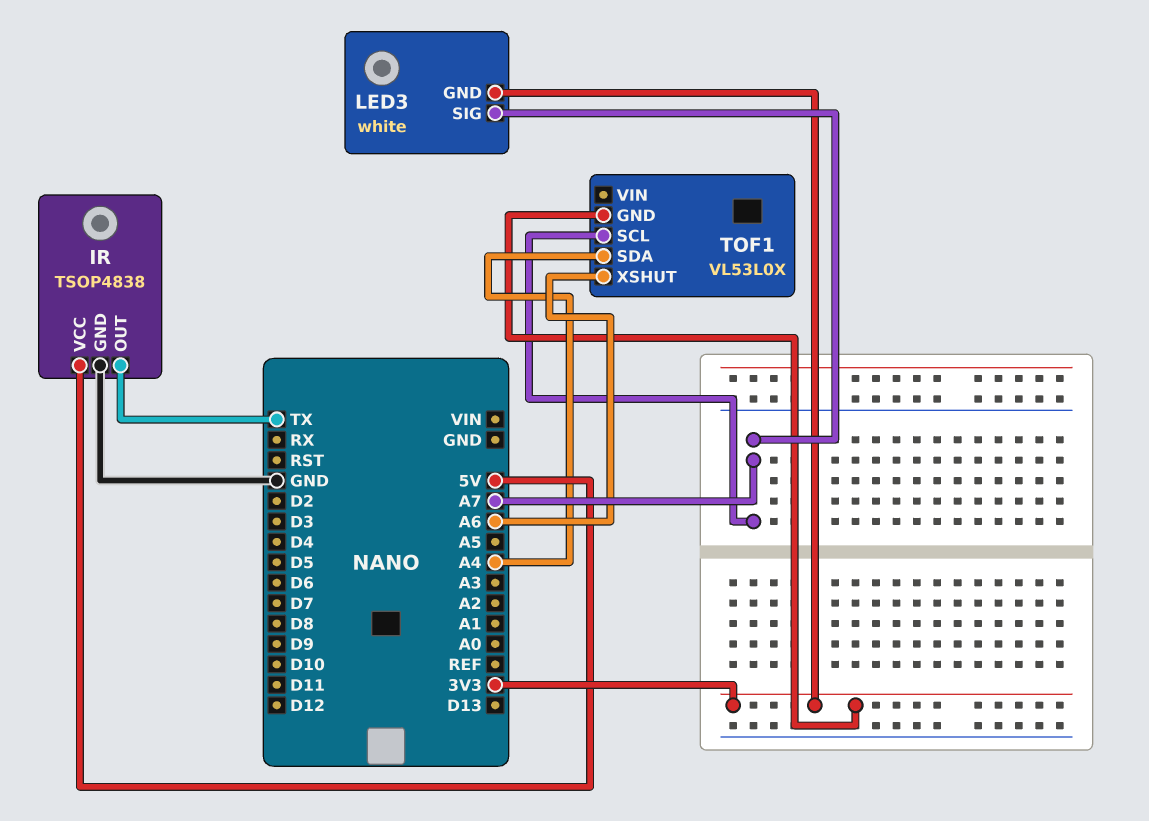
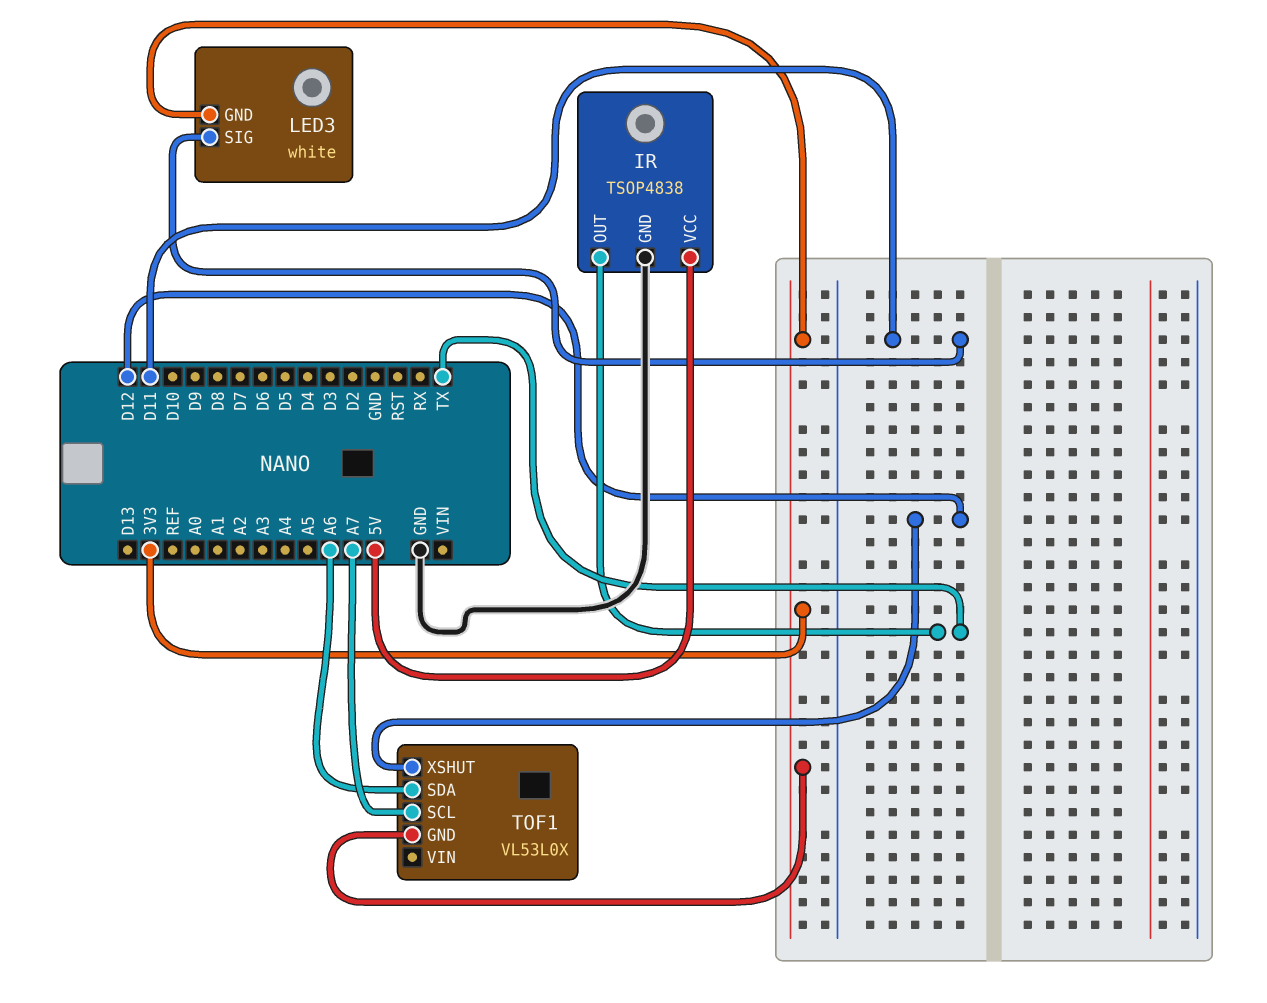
LED3 pin SIG: A7 -> D11
TOF1 pin SDA: A4 -> A6
TOF1 pin XSHUT: A6 -> D12

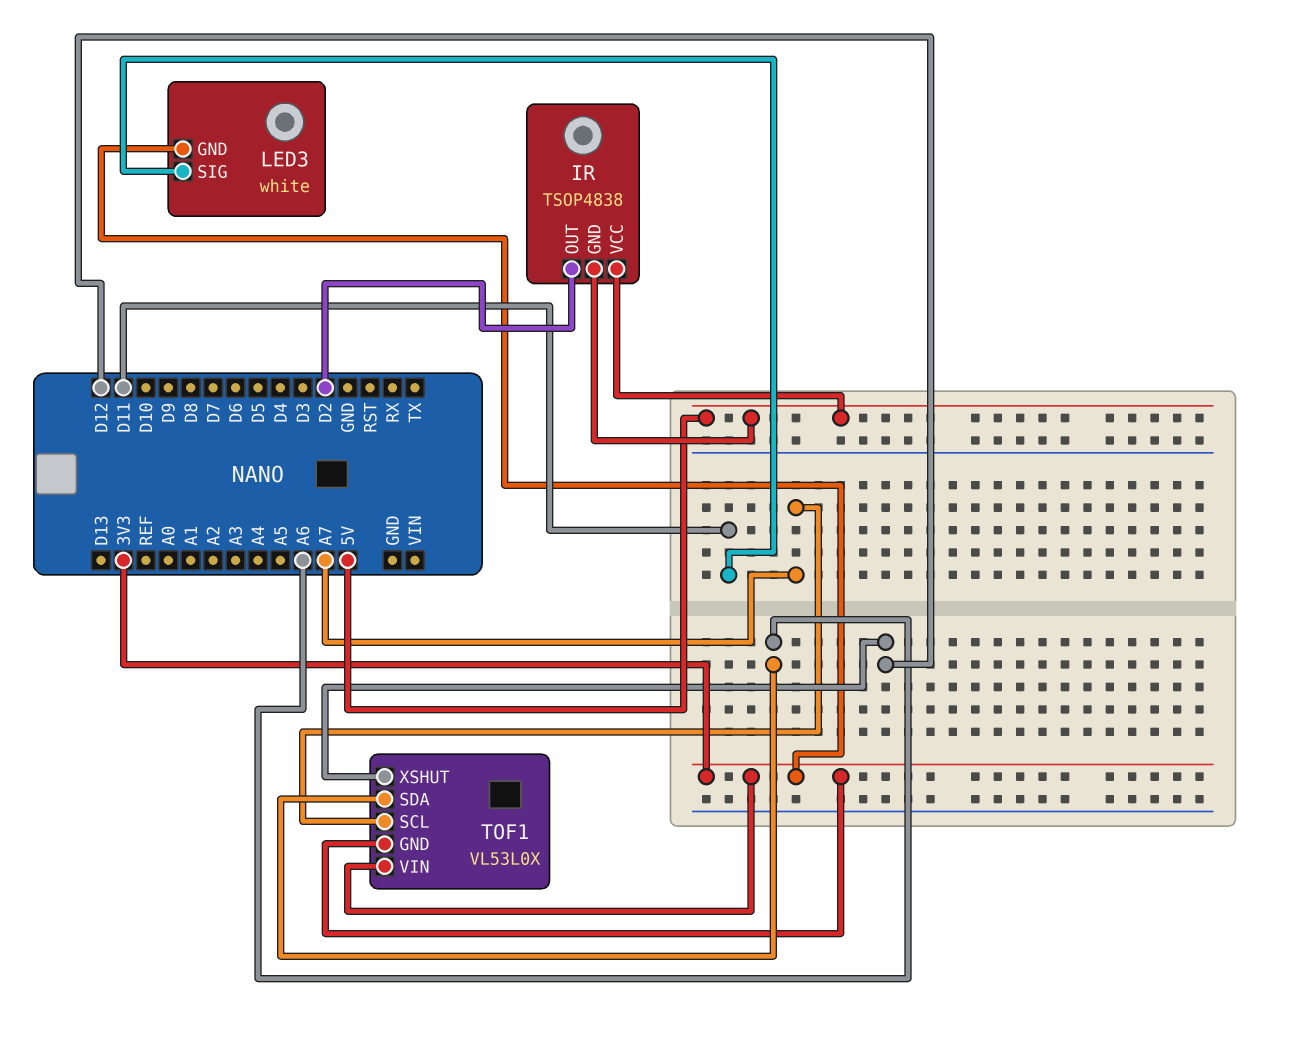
IR pin GND: GND -> 5V
IR pin OUT: TX -> D2
TOF1 pin VIN: none -> 3V3

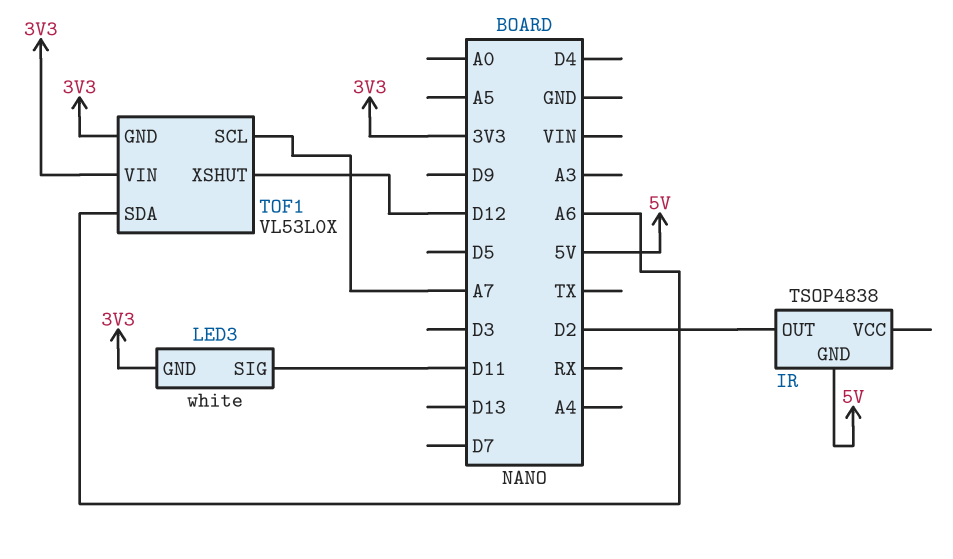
IR pin VCC: 5V -> none

